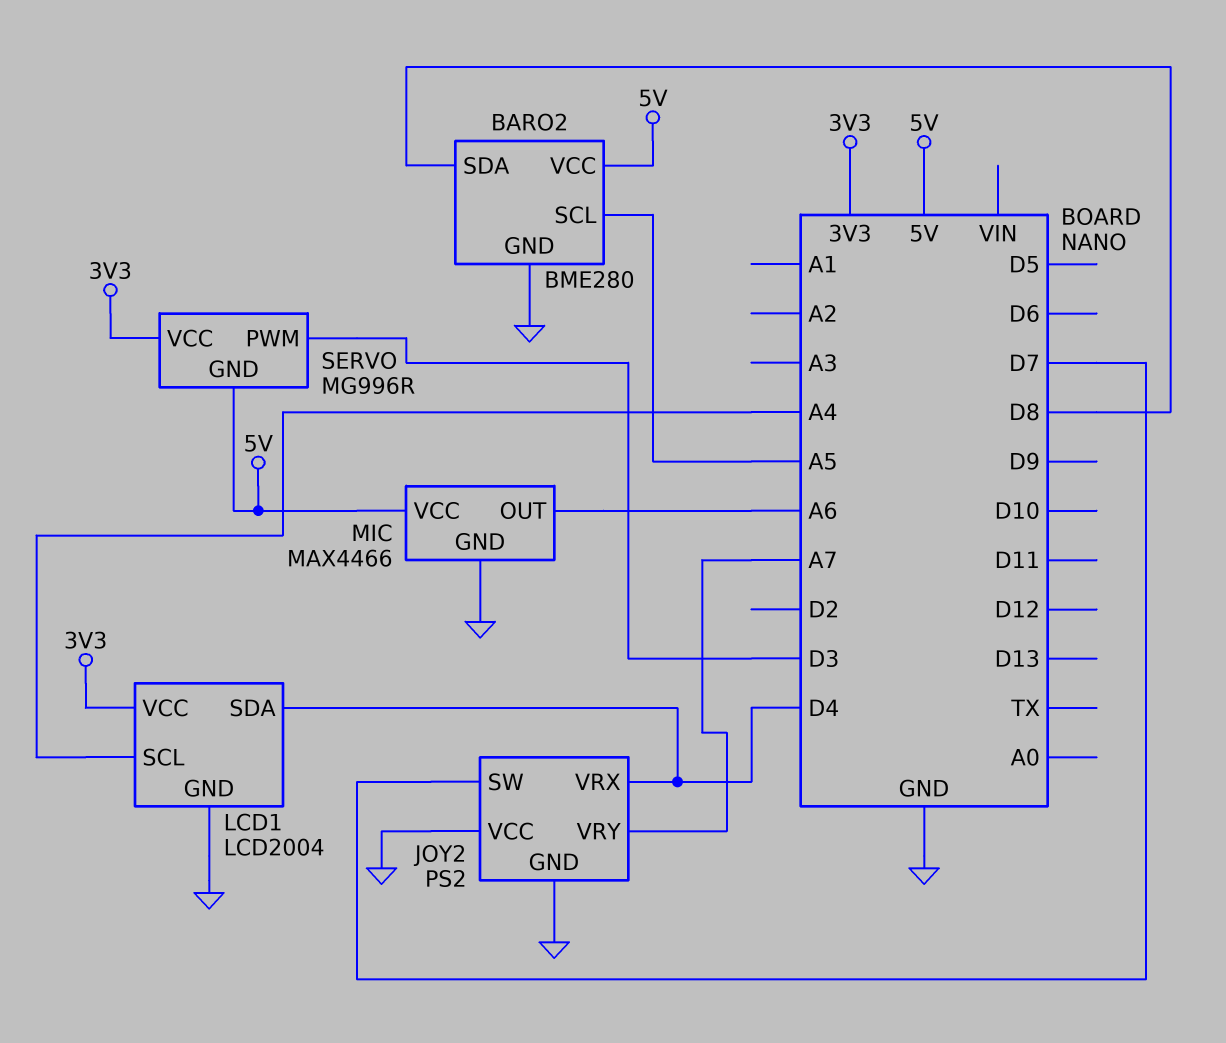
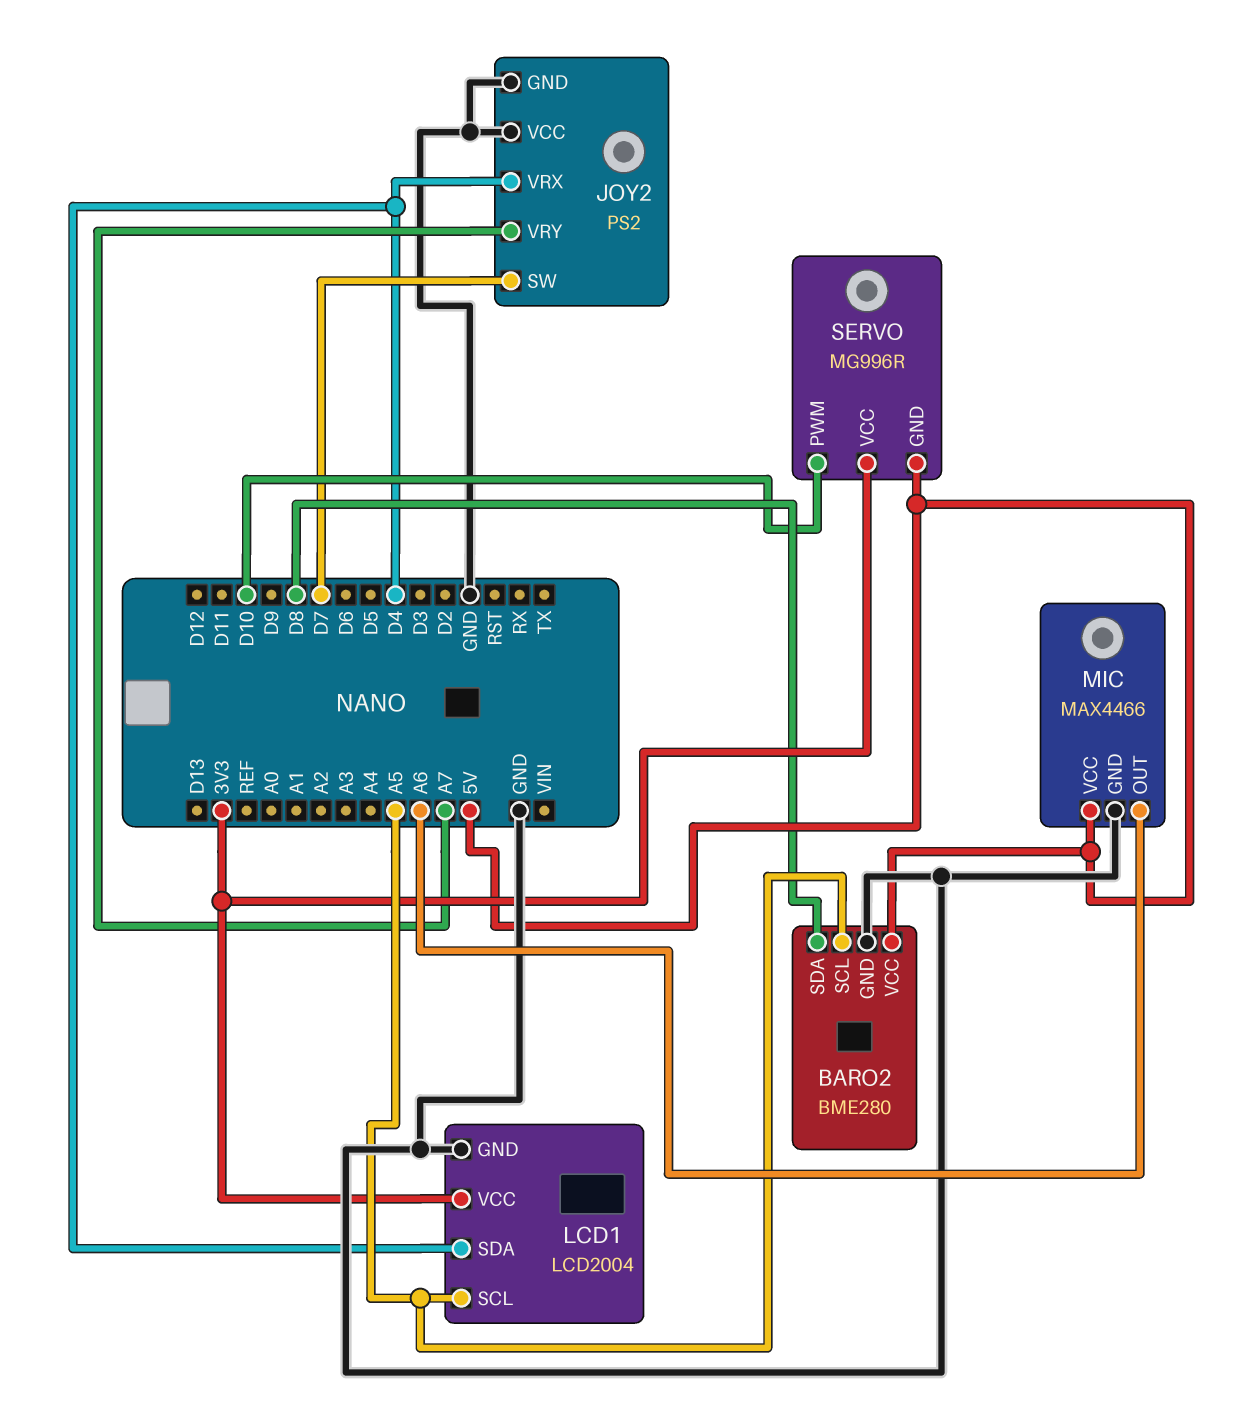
LCD1 pin SCL: A4 -> A5
SERVO pin PWM: D3 -> D10

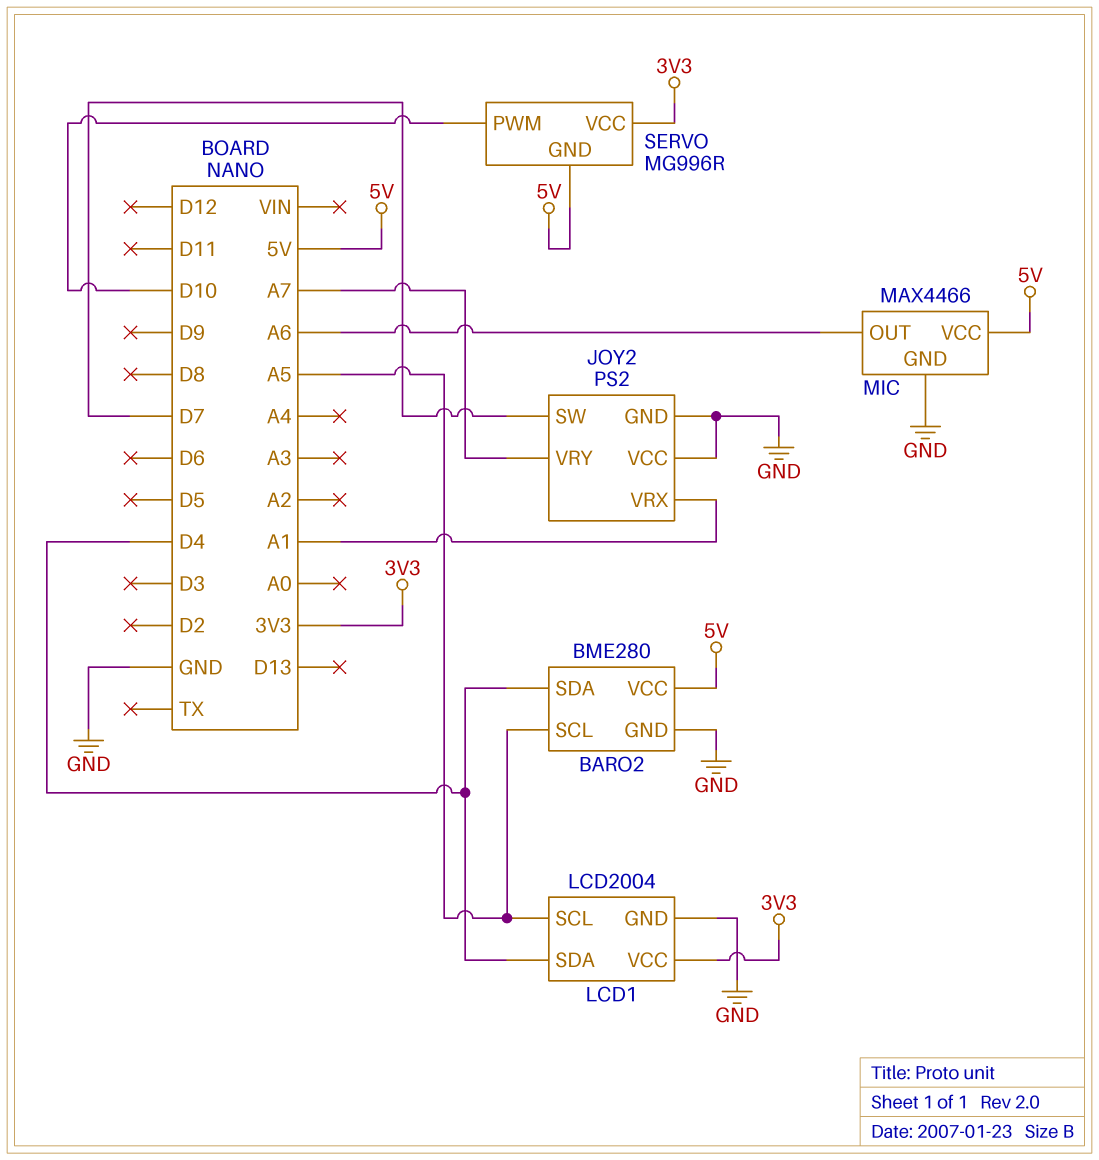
BARO2 pin SDA: D8 -> D4
JOY2 pin VRX: D4 -> A1

